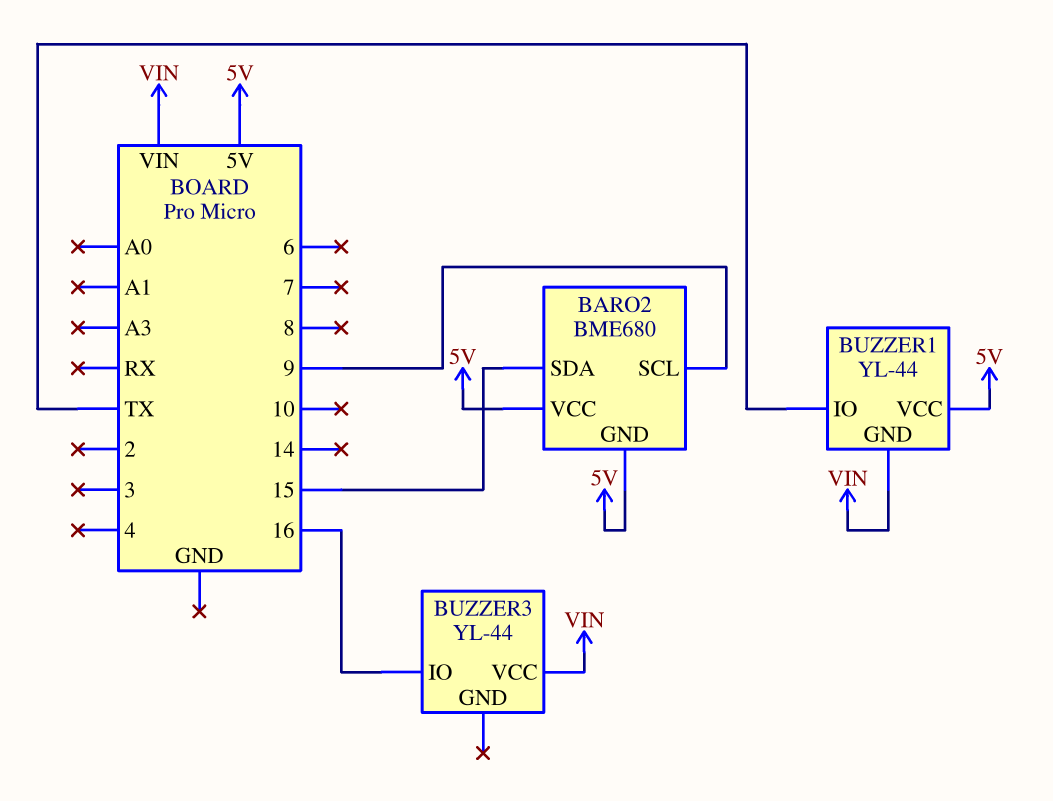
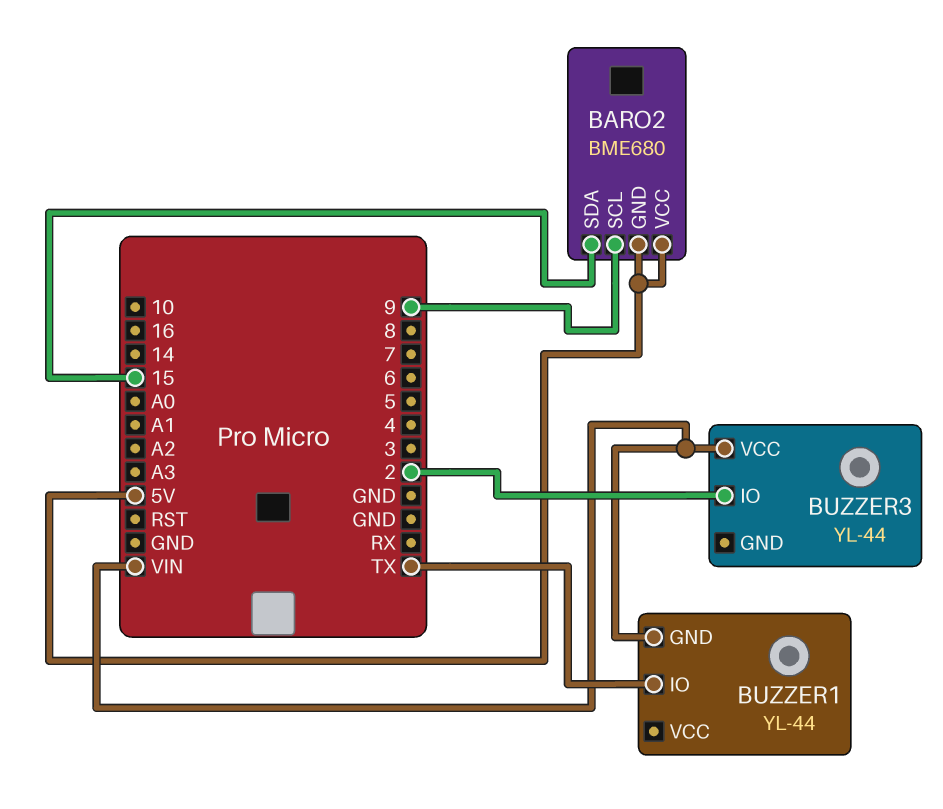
BUZZER1 pin VCC: 5V -> none
BUZZER3 pin IO: 16 -> 2

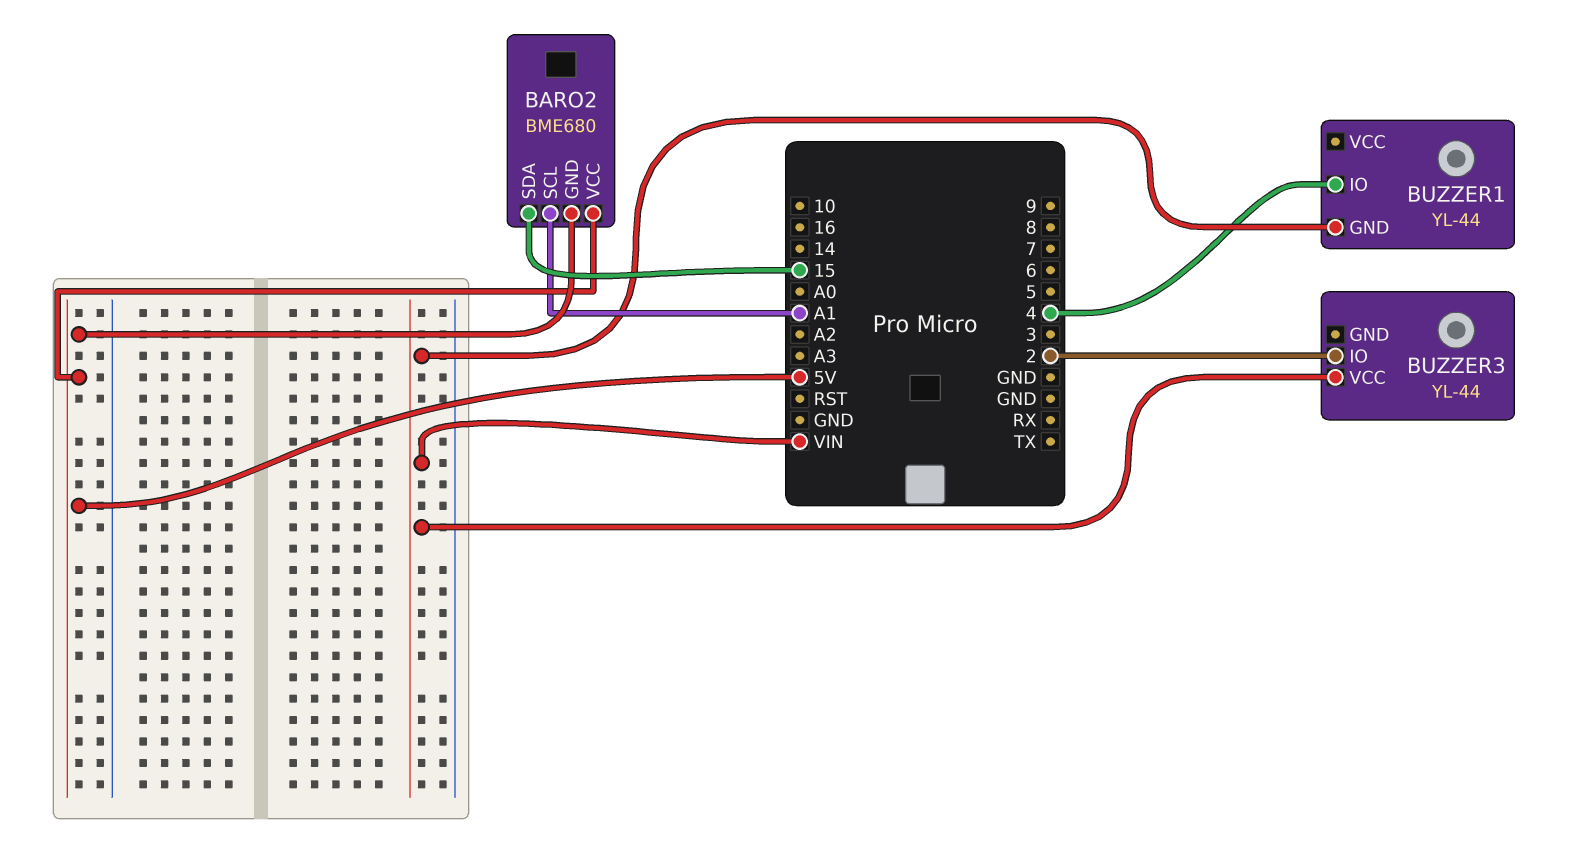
BARO2 pin SCL: 9 -> A1
BUZZER1 pin IO: TX -> 4

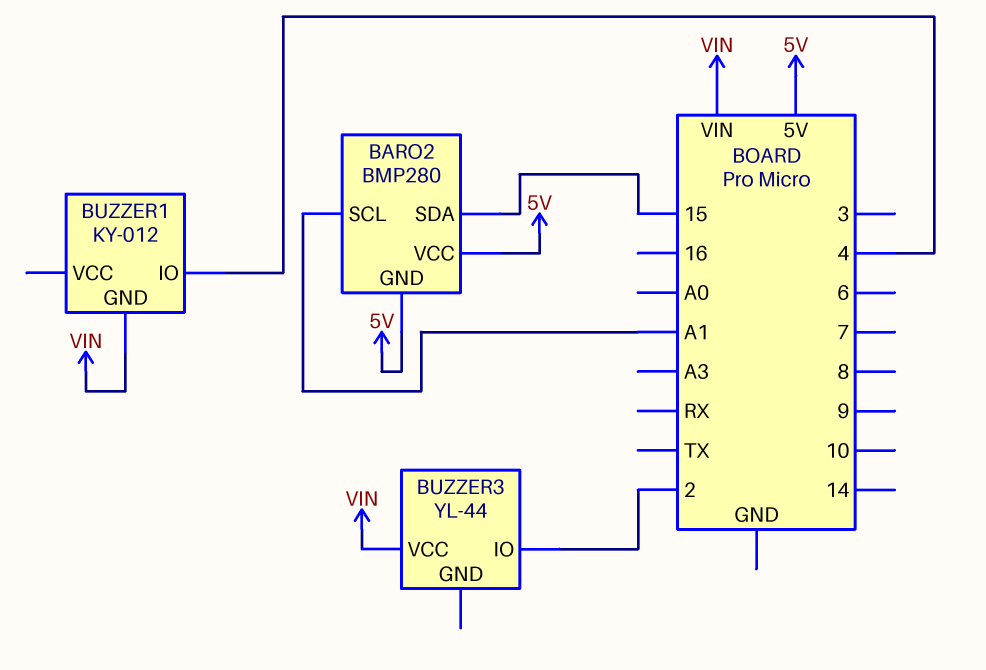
BARO2: BME680 -> BMP280
BUZZER1: YL-44 -> KY-012

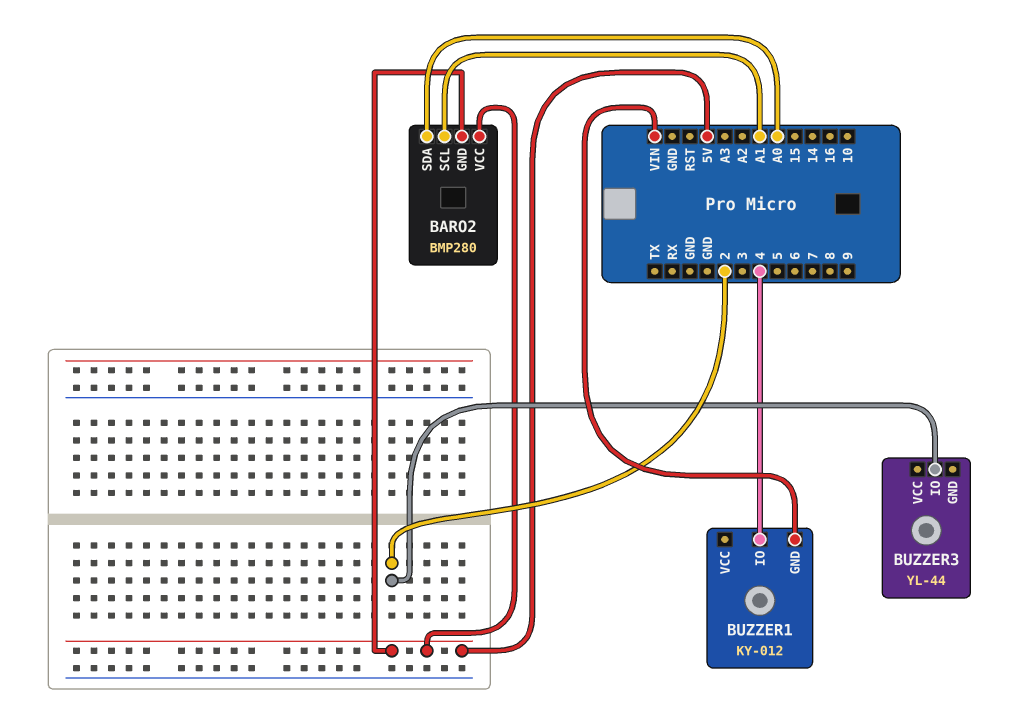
BARO2 pin SDA: 15 -> A0
BUZZER3 pin VCC: VIN -> none

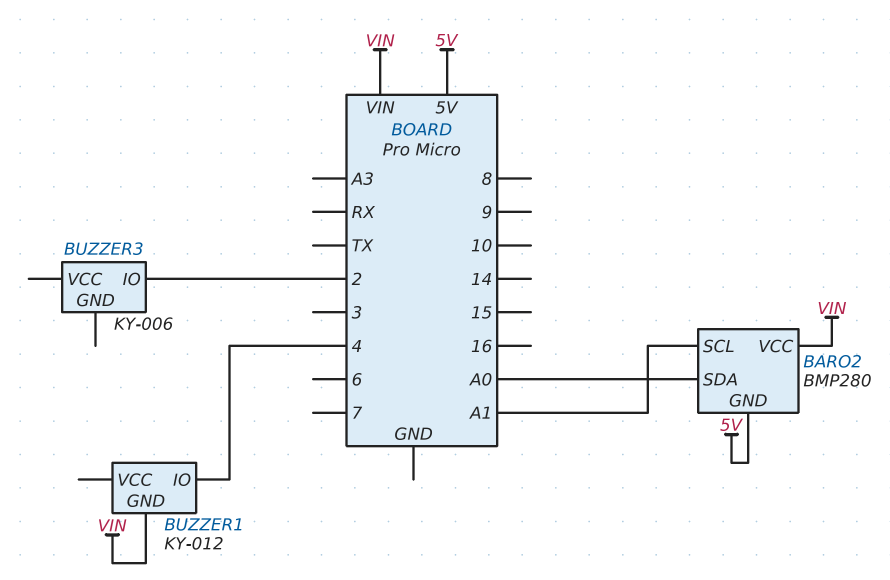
BARO2 pin VCC: 5V -> VIN
BUZZER3: YL-44 -> KY-006

